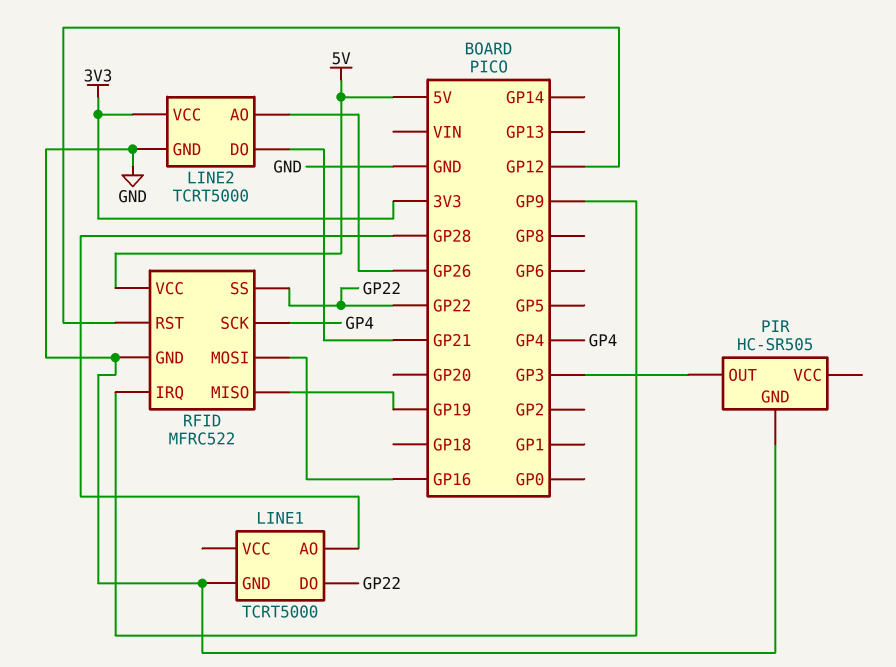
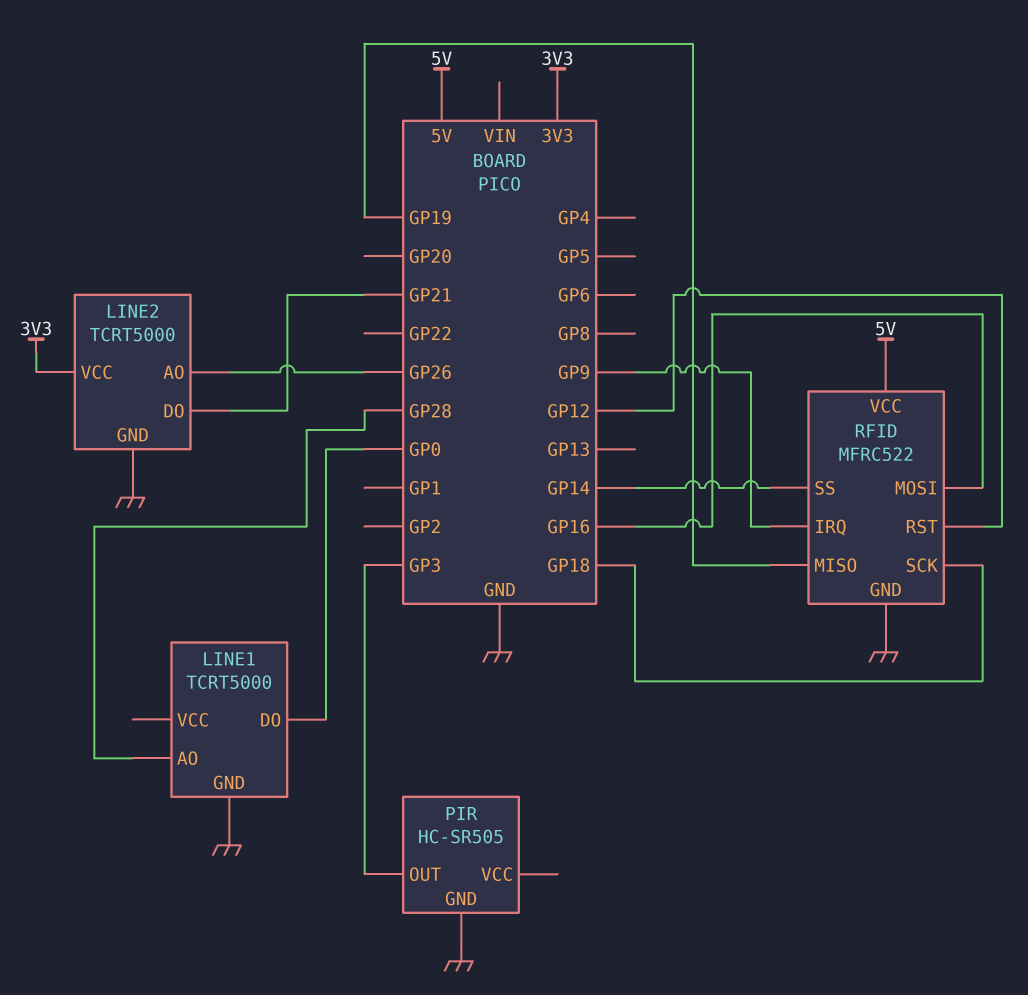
LINE1 pin DO: GP22 -> GP0
RFID pin SCK: GP4 -> GP18
RFID pin SS: GP22 -> GP14

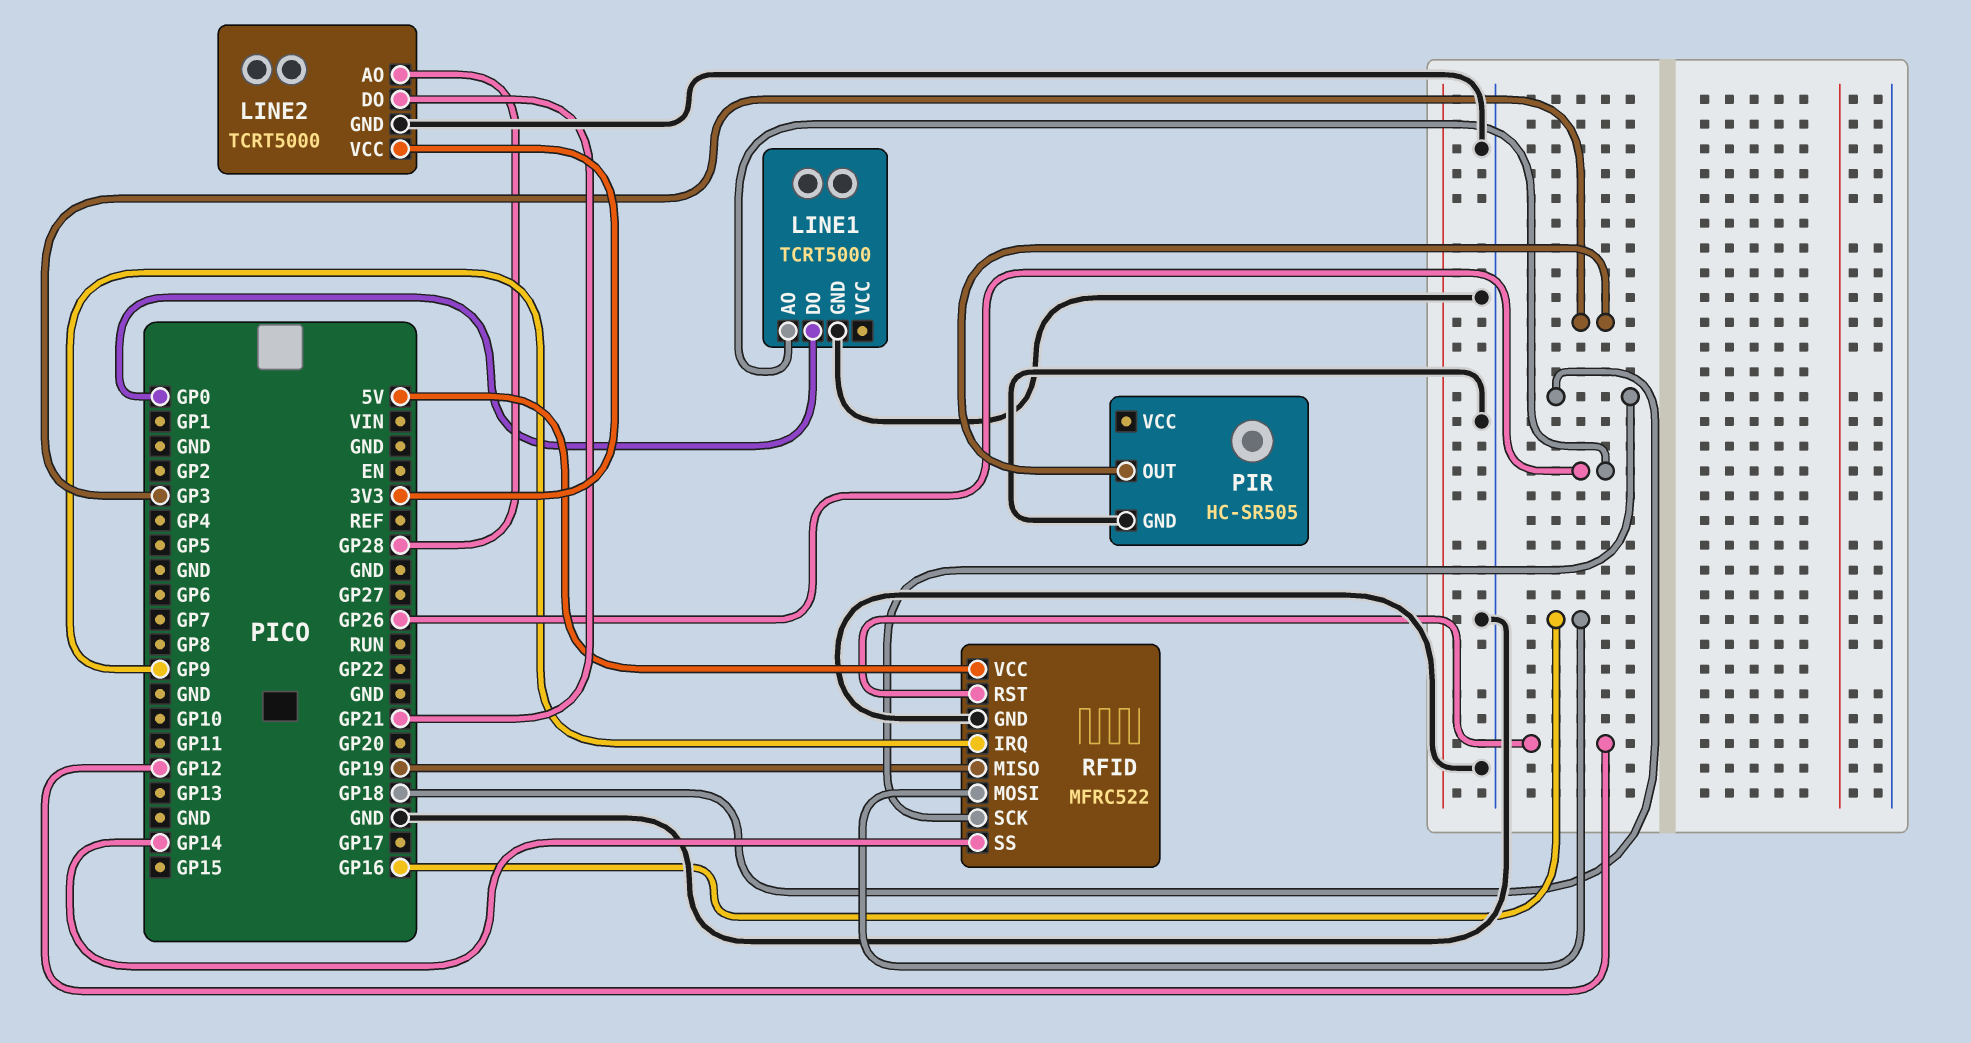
LINE1 pin AO: GP28 -> GP26
LINE2 pin AO: GP26 -> GP28

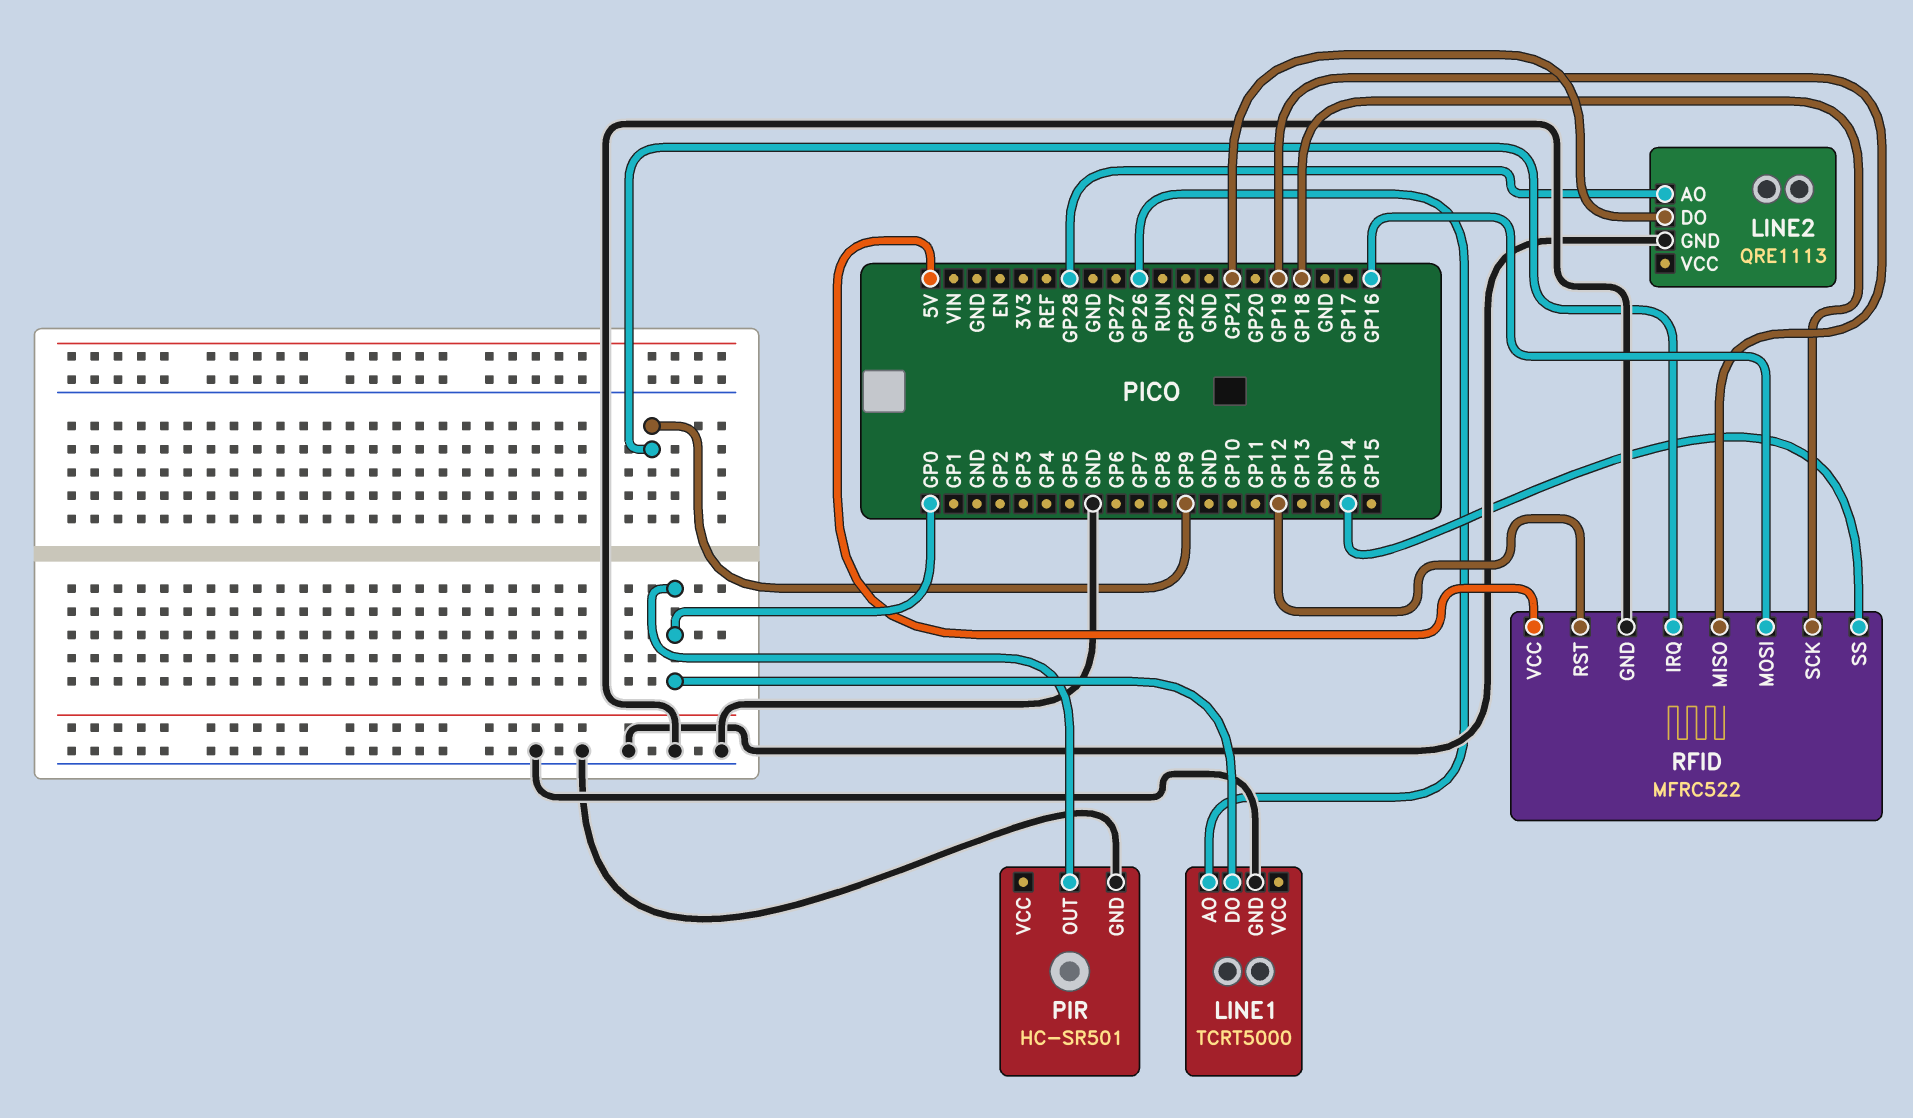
LINE2: TCRT5000 -> QRE1113
LINE2 pin VCC: 3V3 -> none
PIR: HC-SR505 -> HC-SR501
PIR pin OUT: GP3 -> GP0

